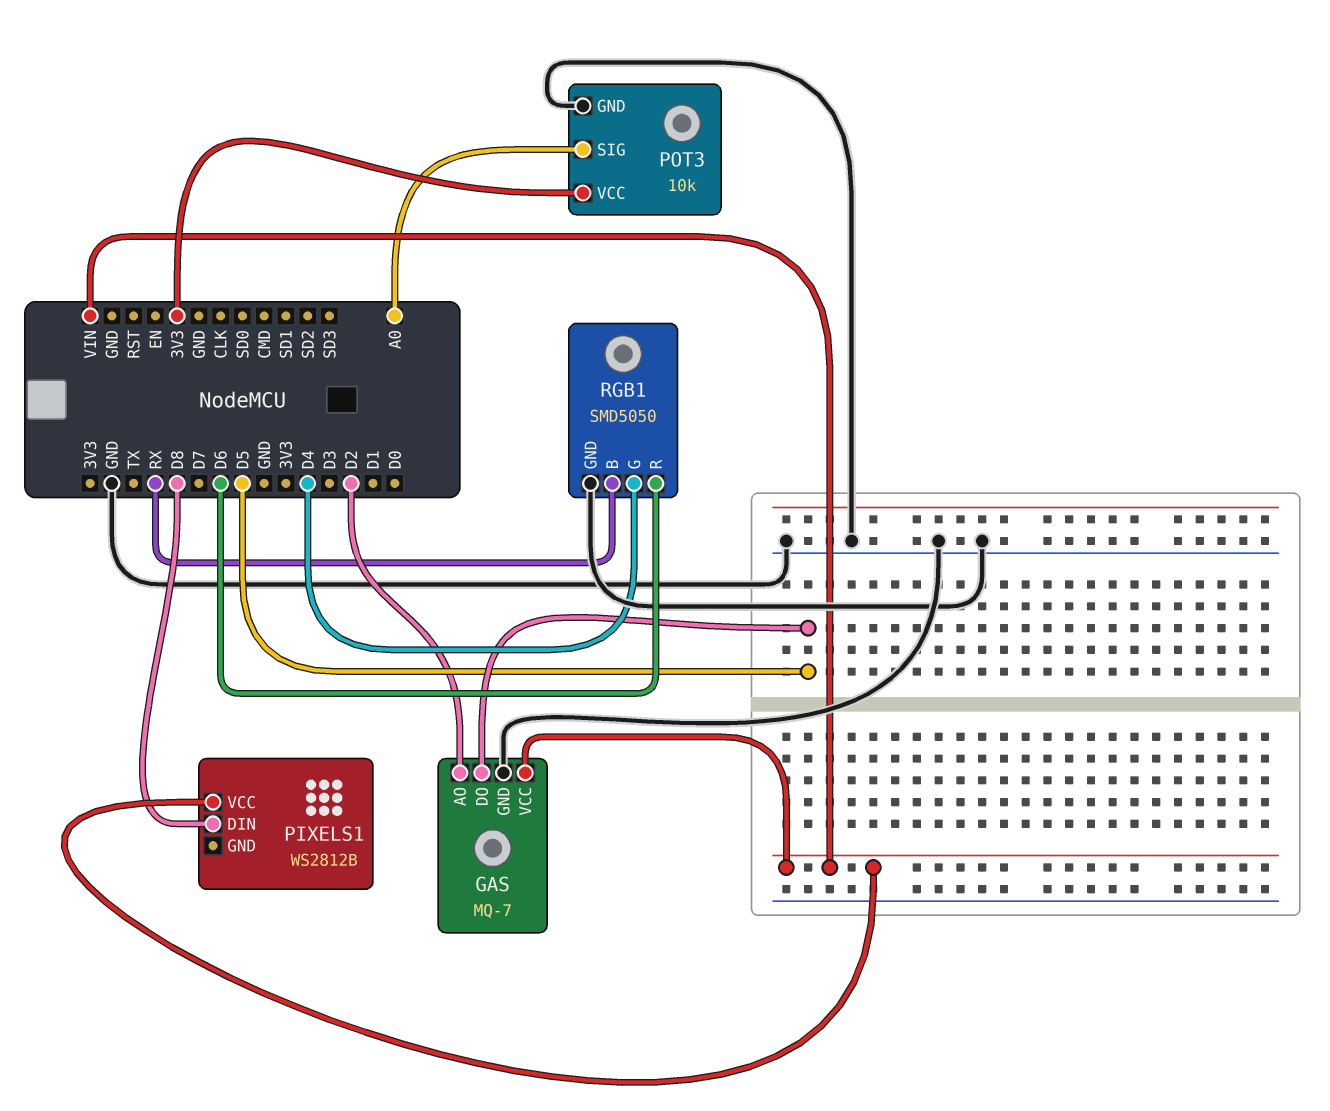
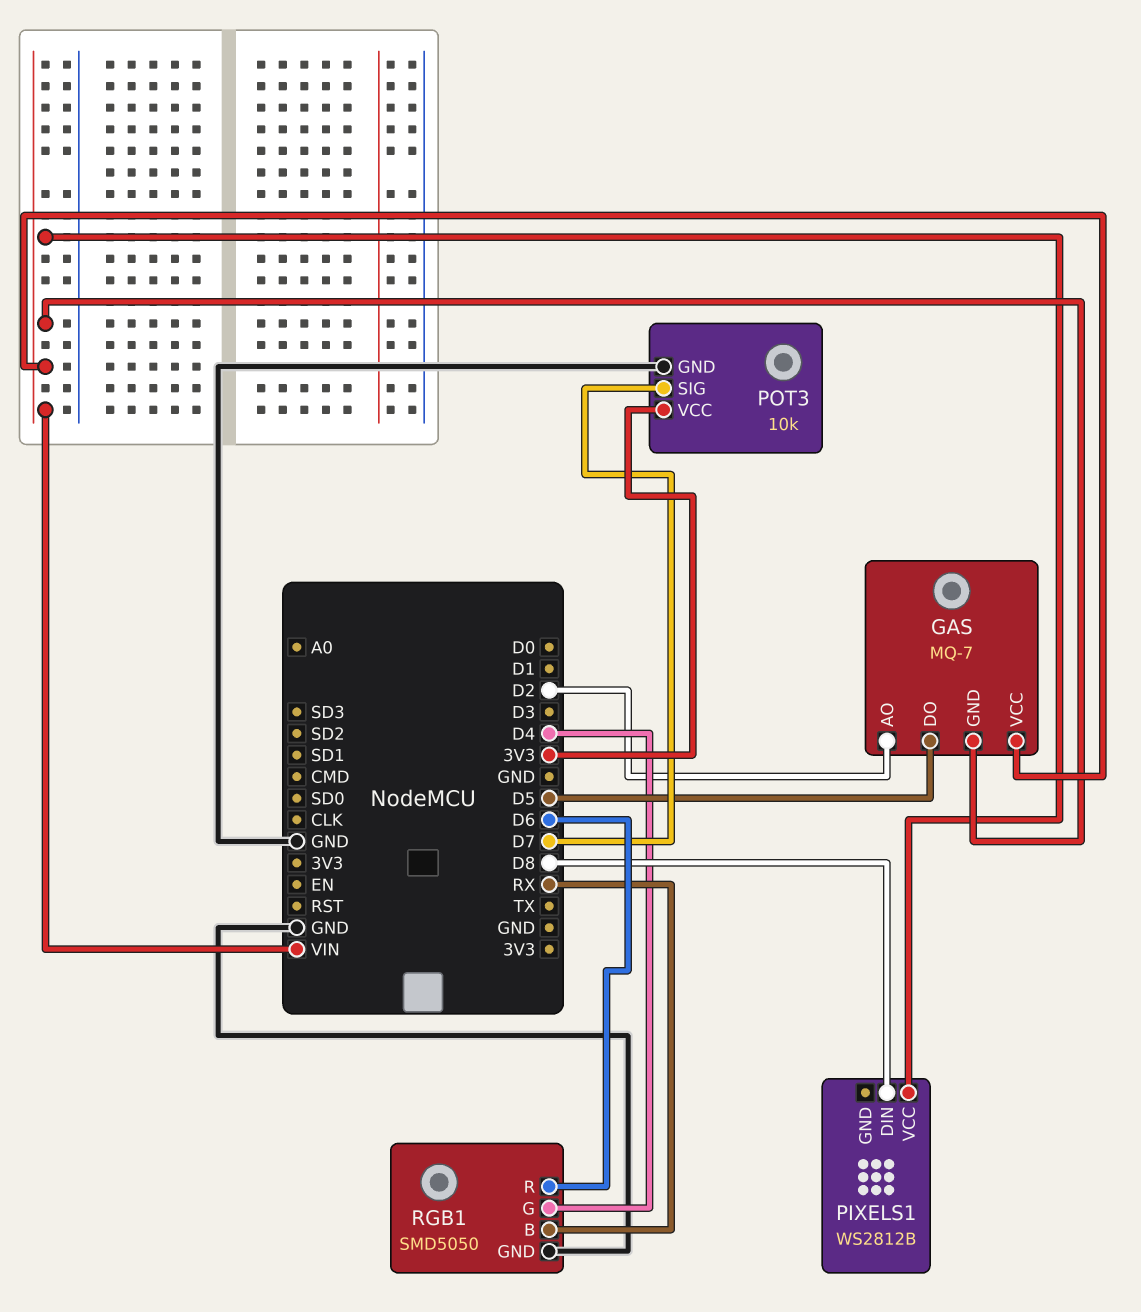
GAS pin GND: GND -> VIN
POT3 pin SIG: A0 -> D7

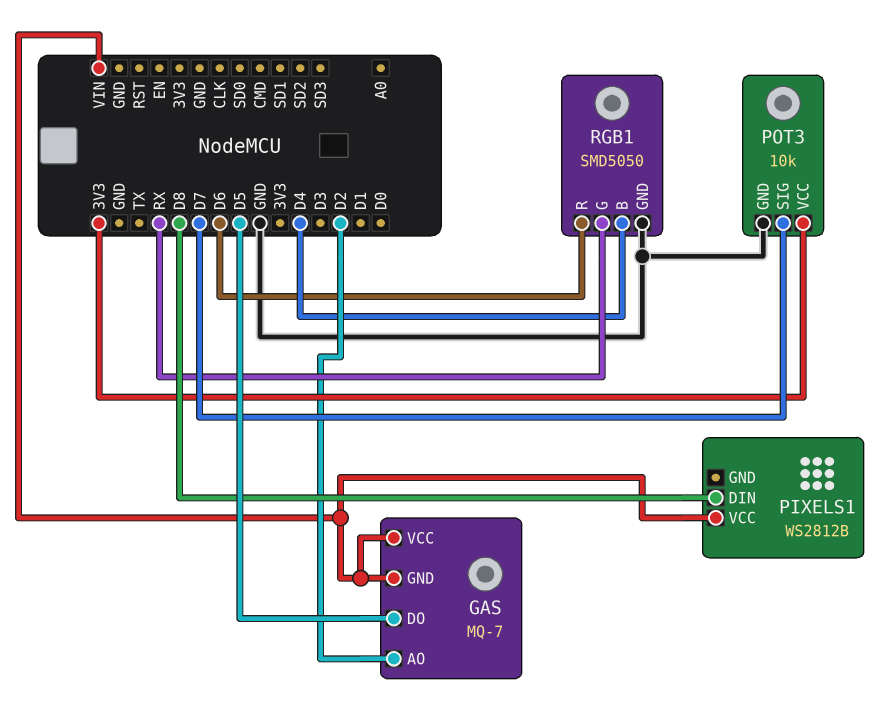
RGB1 pin B: RX -> D4
RGB1 pin G: D4 -> RX

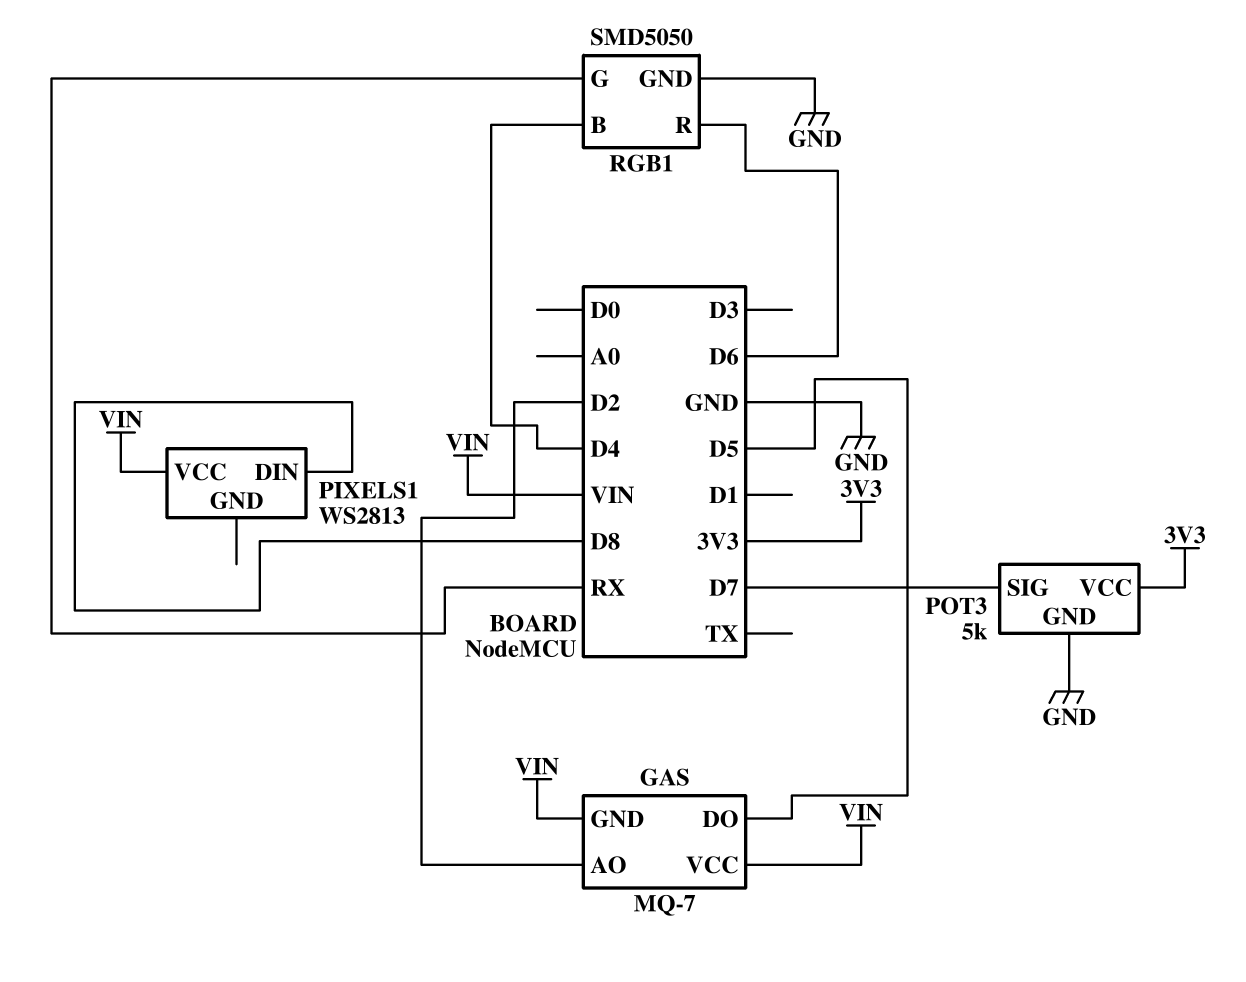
PIXELS1: WS2812B -> WS2813
POT3: 10k -> 5k

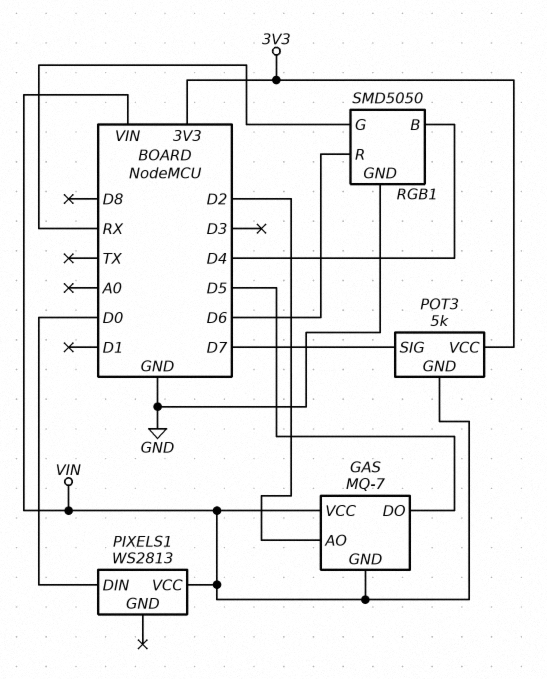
PIXELS1 pin DIN: D8 -> D0
POT3 pin GND: GND -> VIN

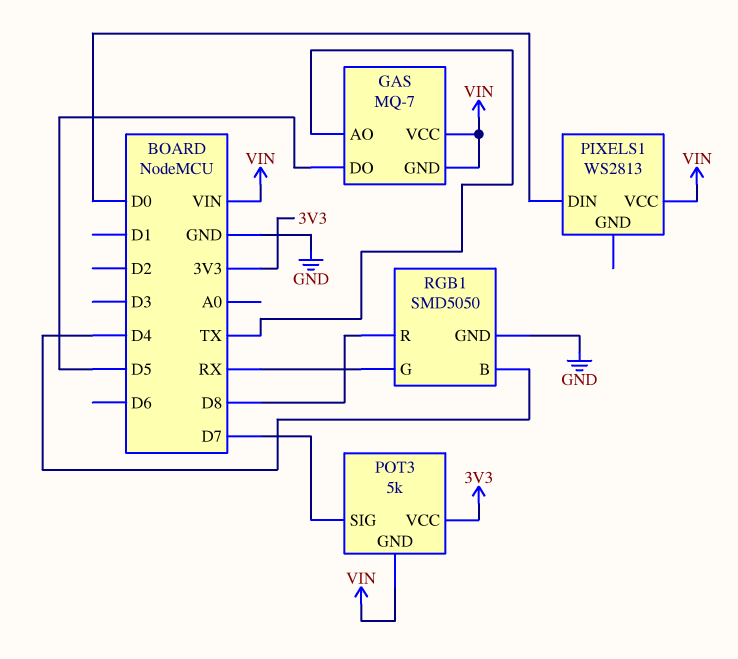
GAS pin AO: D2 -> TX
RGB1 pin R: D6 -> D8

